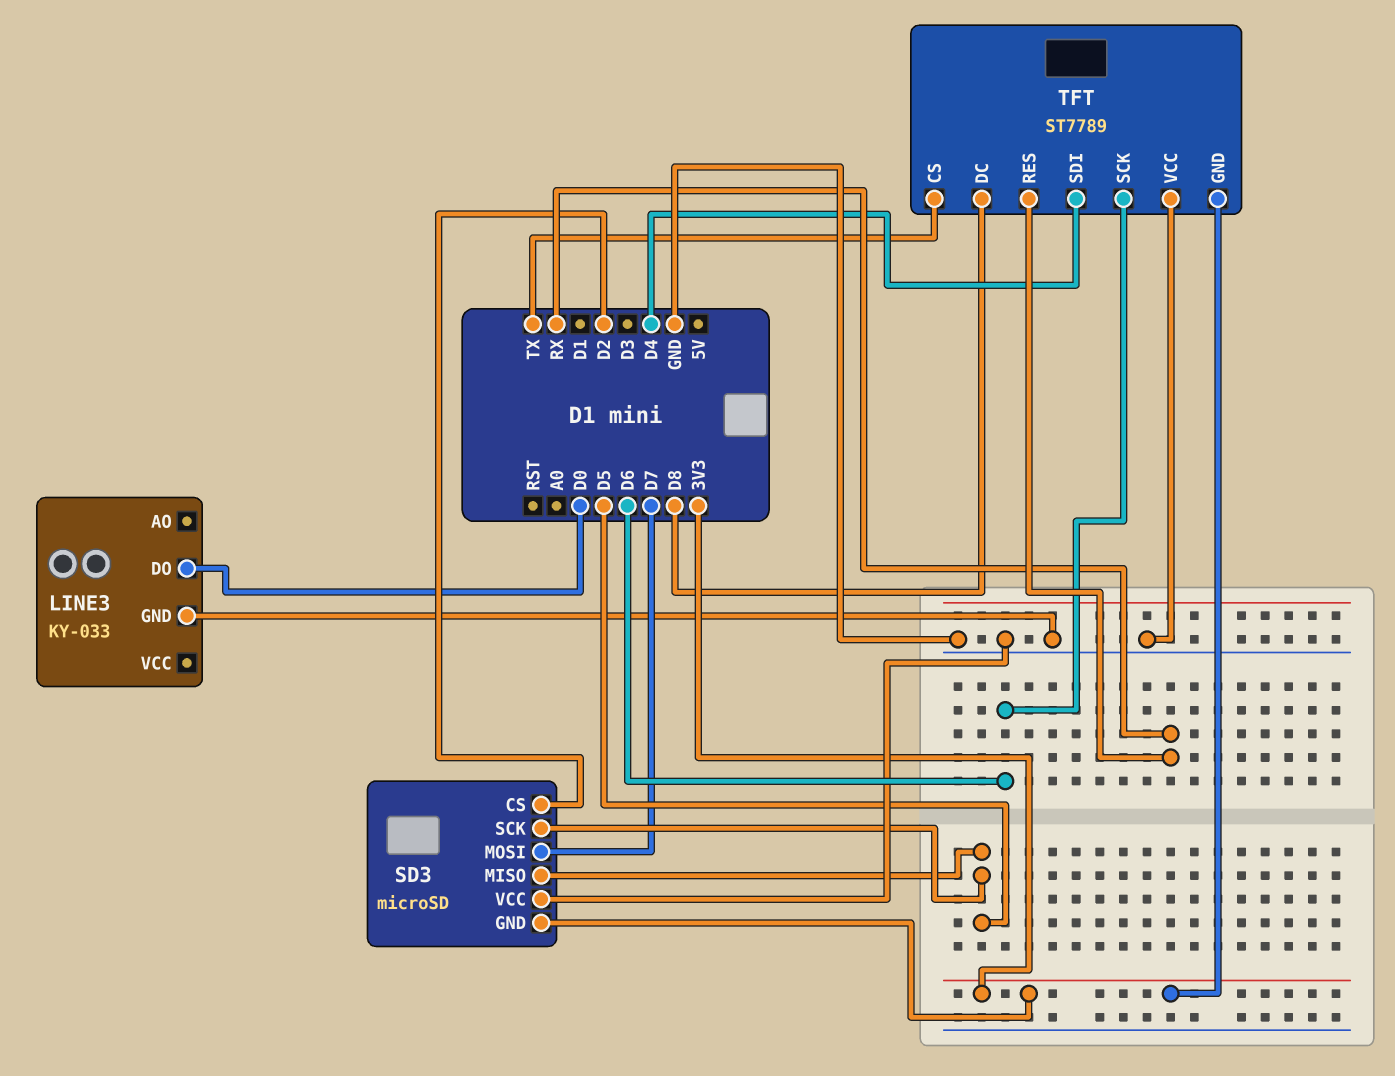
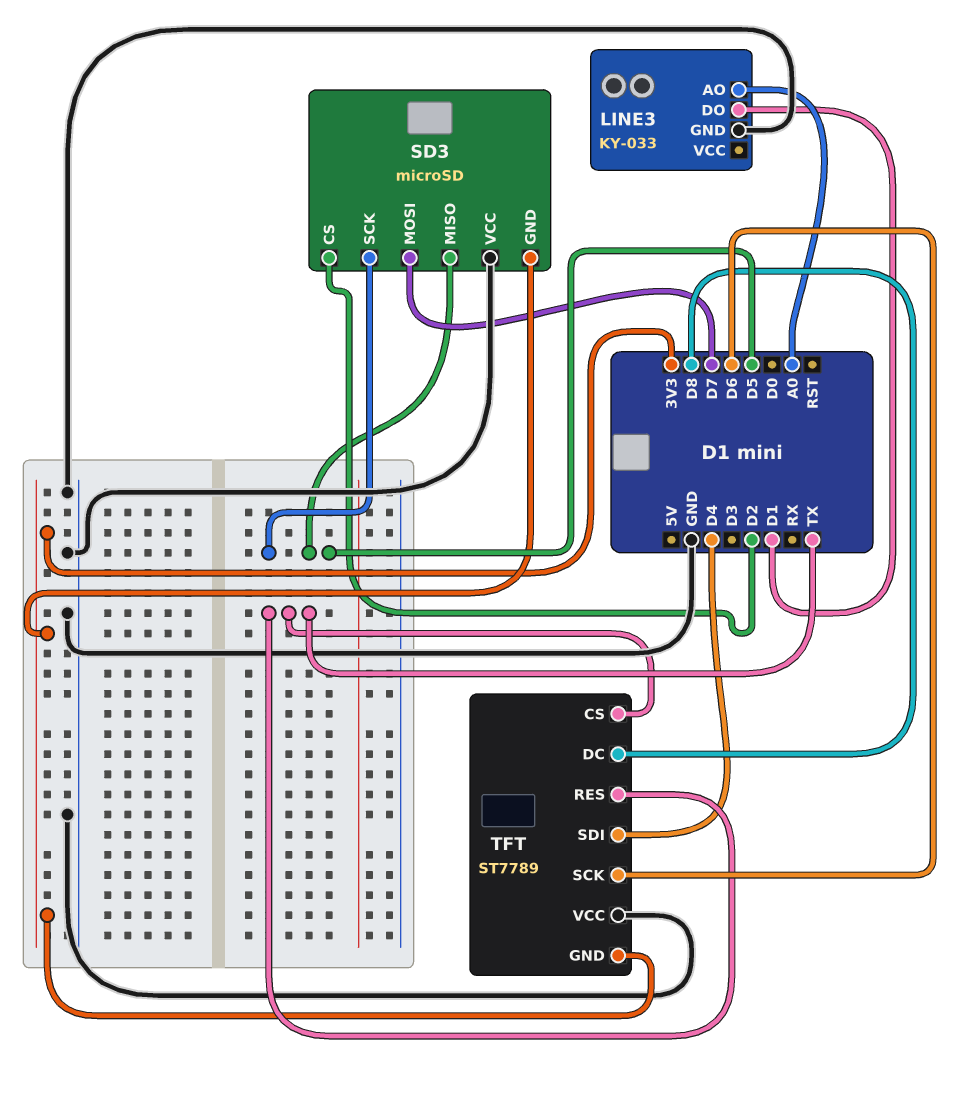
LINE3 pin AO: none -> A0
LINE3 pin DO: D0 -> D1
TFT pin RES: RX -> TX

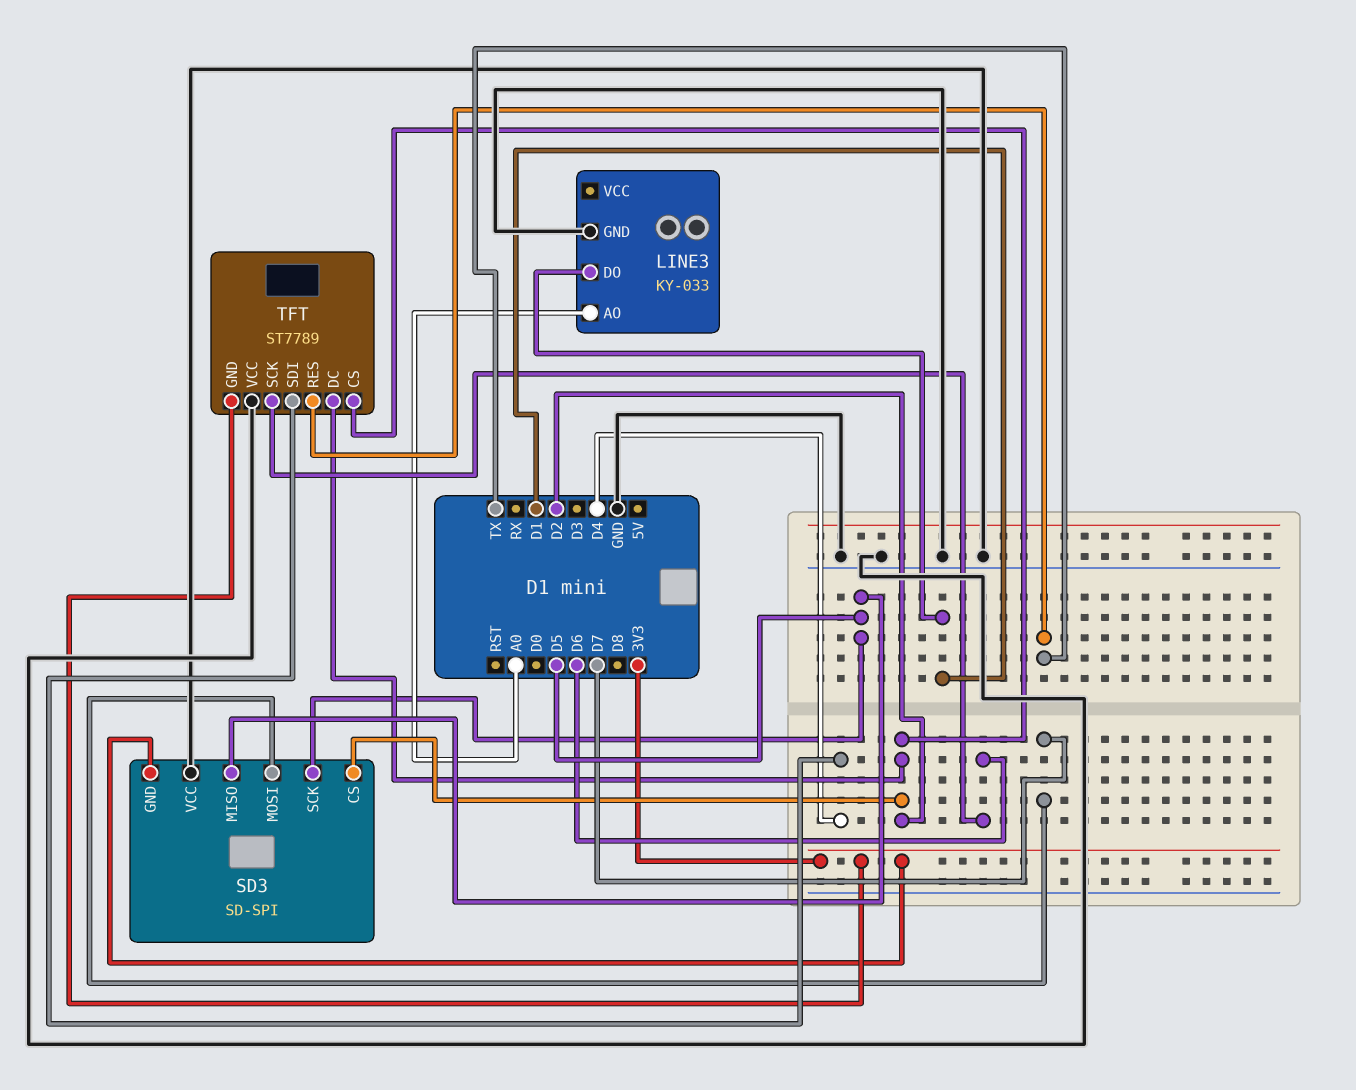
SD3: microSD -> SD-SPI
TFT pin CS: TX -> D2
TFT pin DC: D8 -> D2

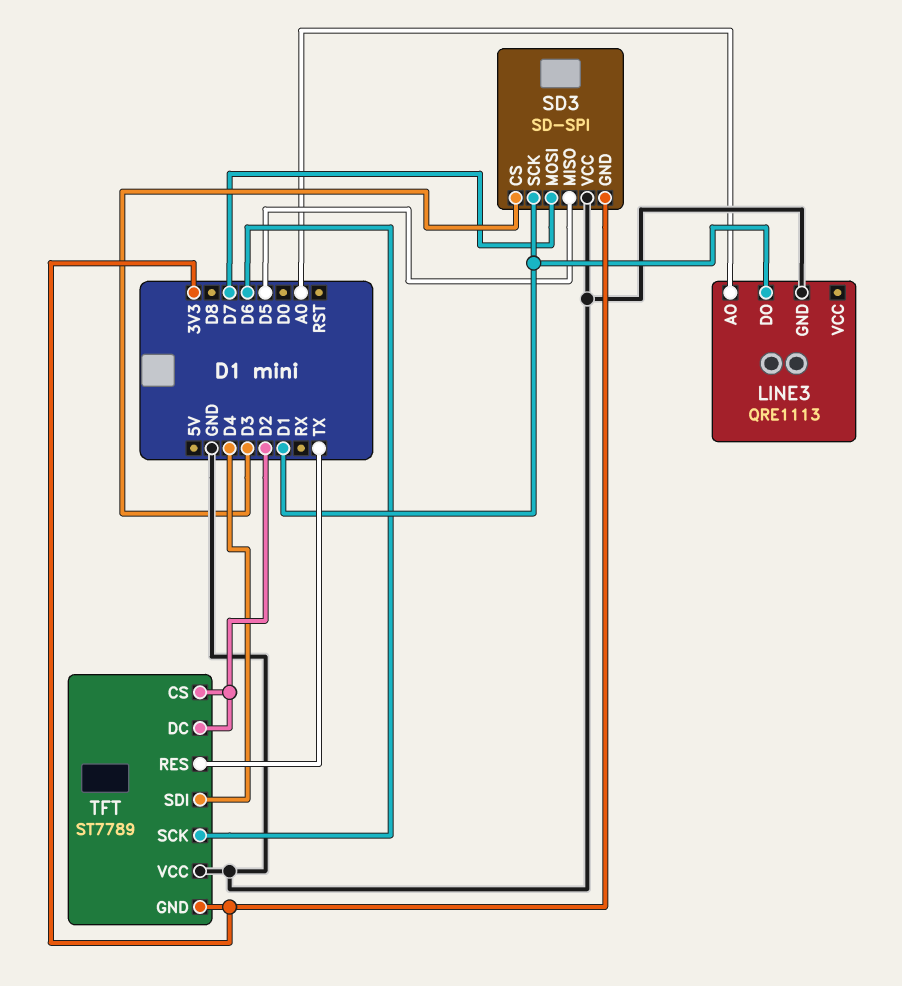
LINE3: KY-033 -> QRE1113
SD3 pin CS: D2 -> D3
SD3 pin SCK: D5 -> D1

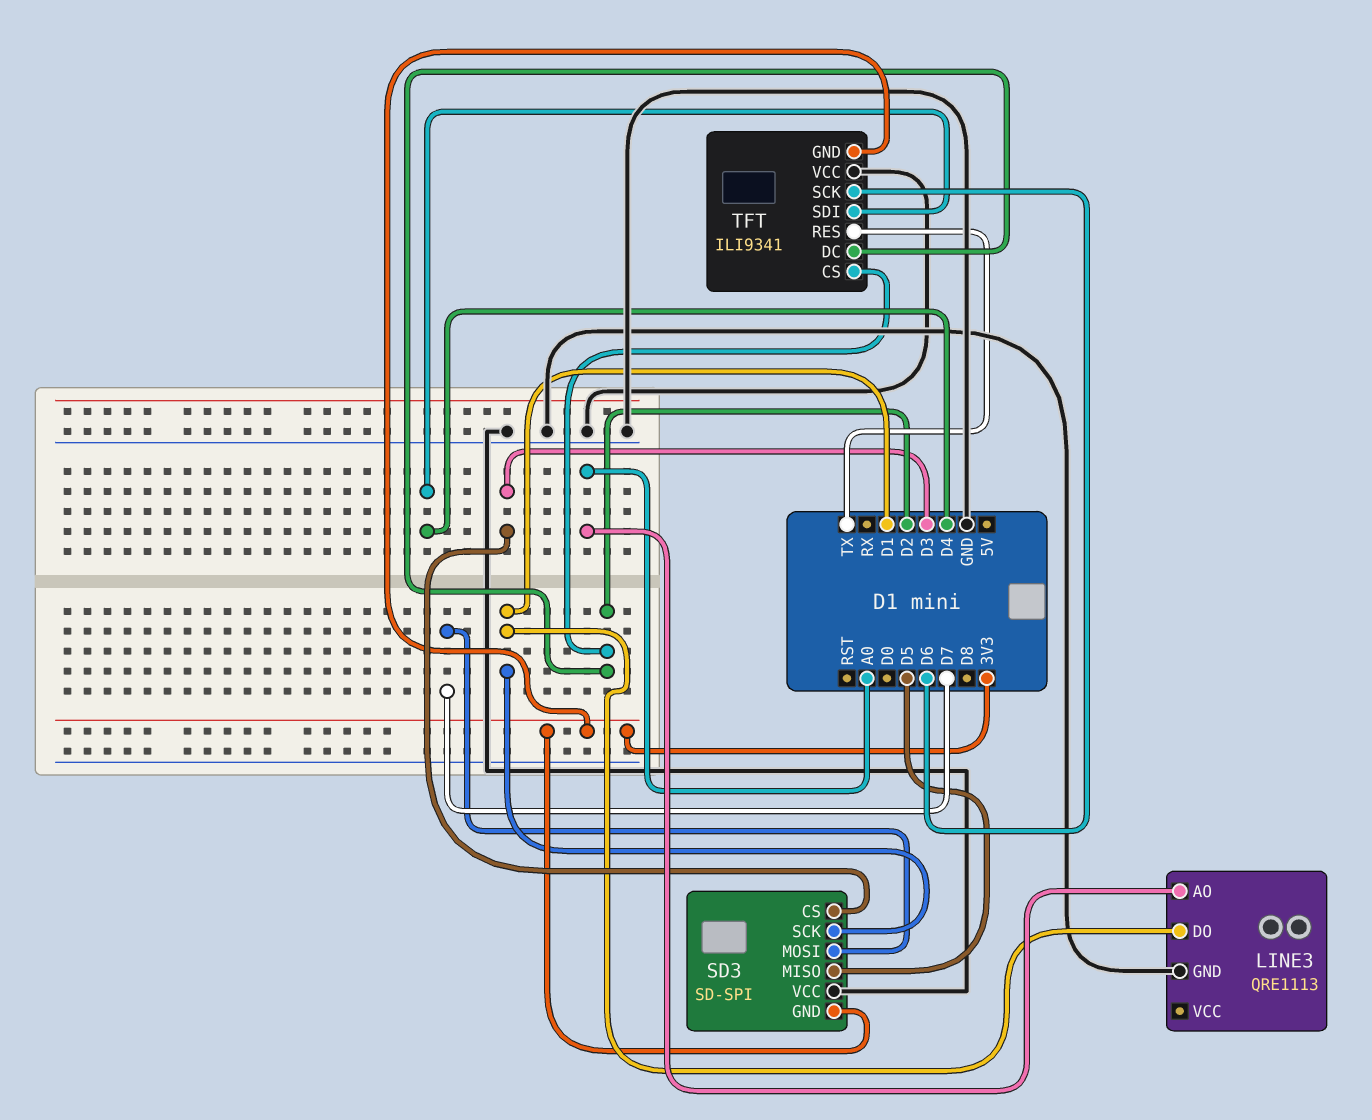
TFT: ST7789 -> ILI9341

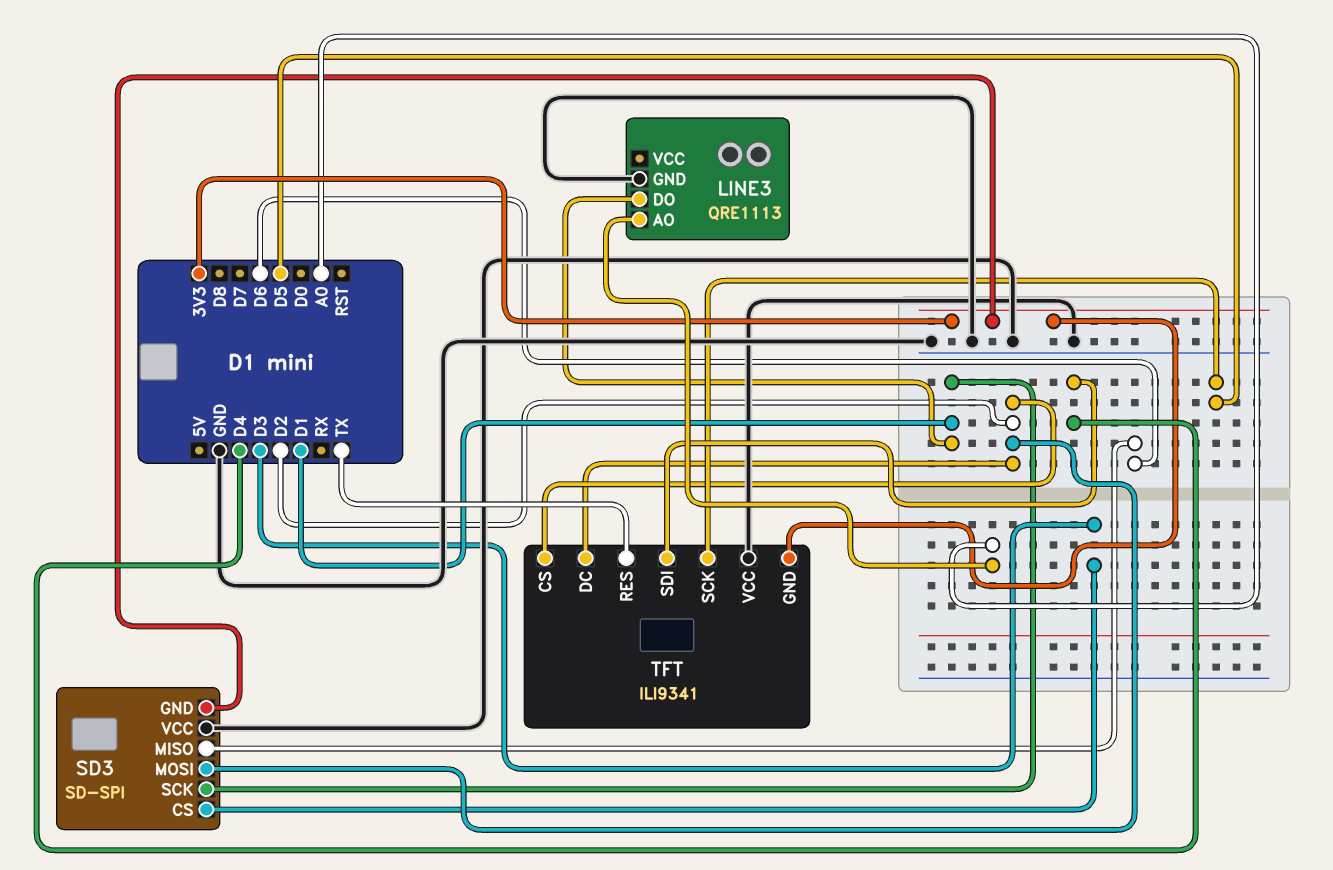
SD3 pin MISO: D5 -> D6
SD3 pin MOSI: D7 -> D2
TFT pin SCK: D6 -> D5

